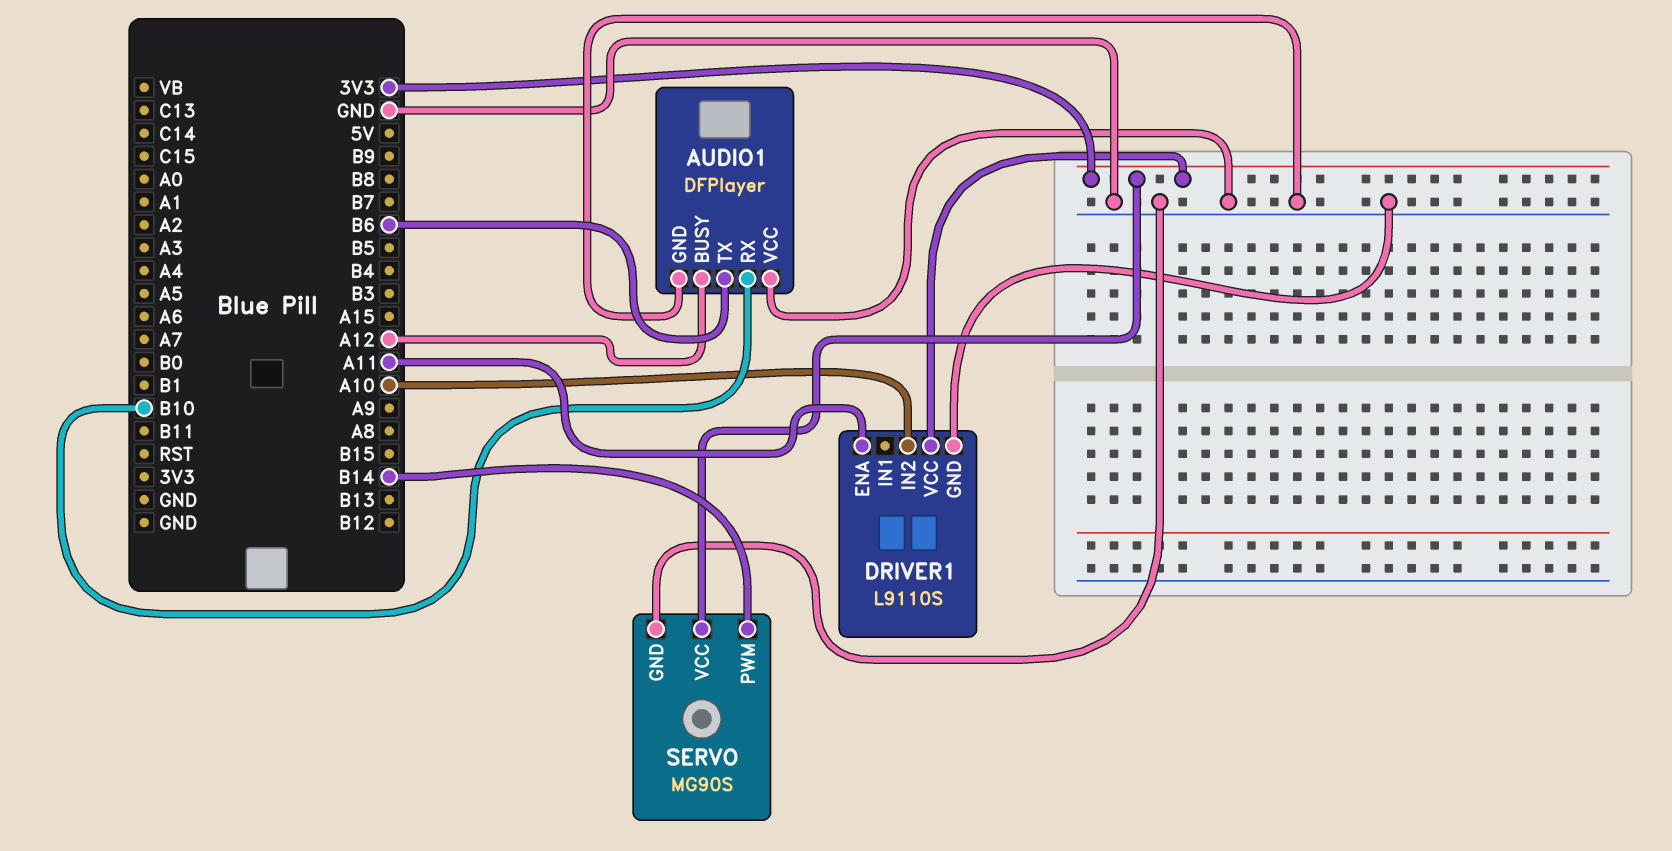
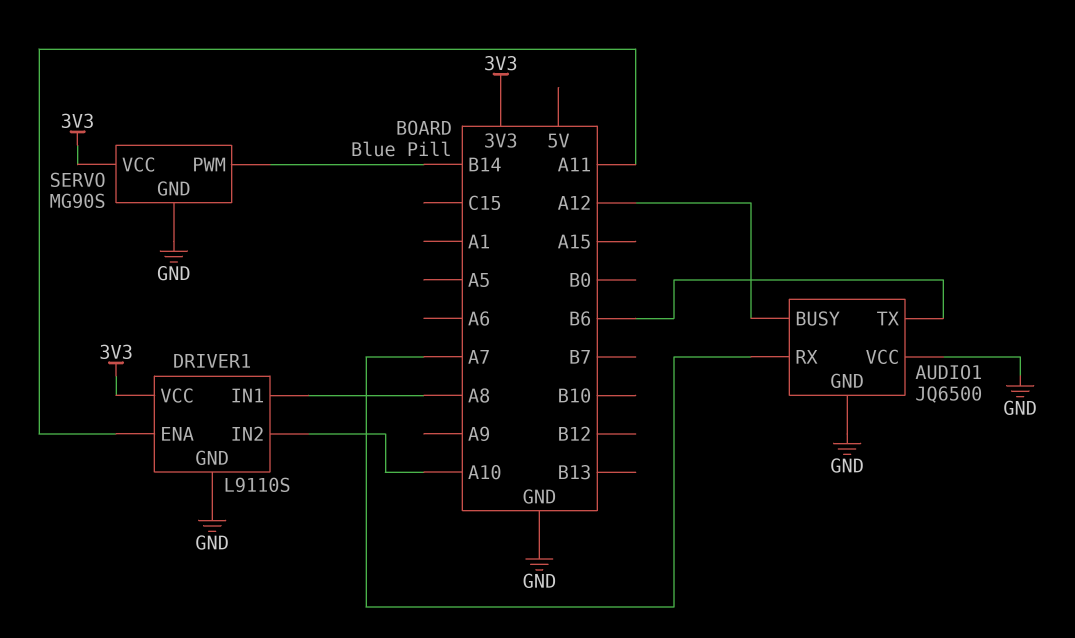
AUDIO1: DFPlayer -> JQ6500
AUDIO1 pin RX: B10 -> A7
DRIVER1 pin IN1: none -> A8

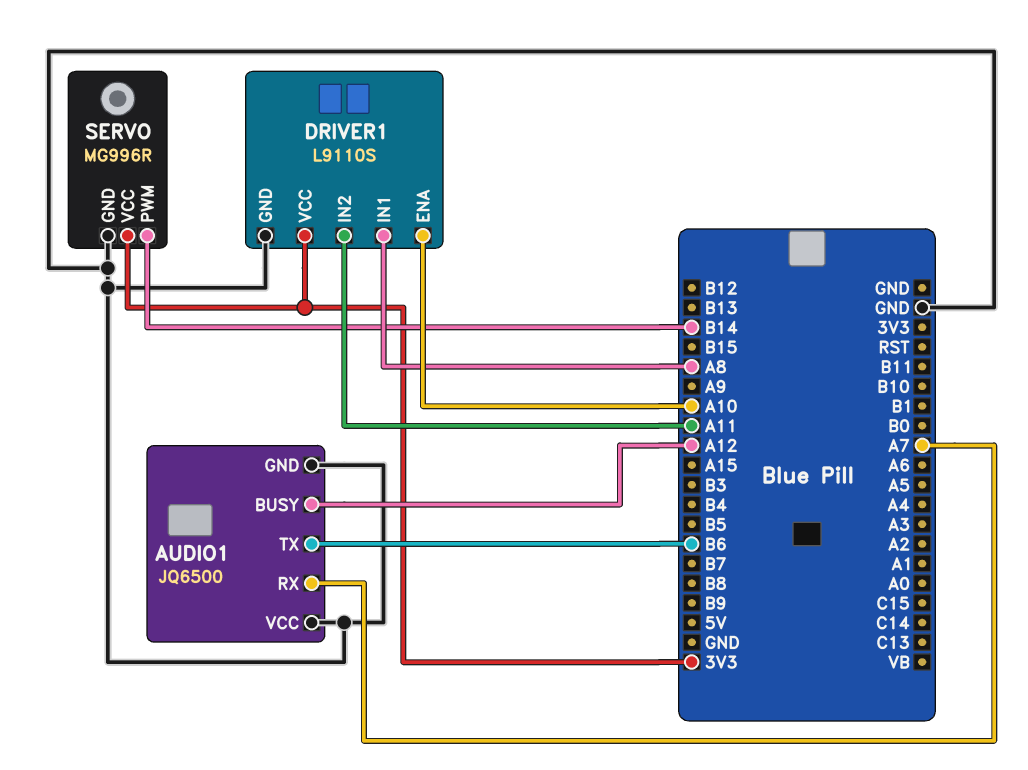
DRIVER1 pin ENA: A11 -> A10
DRIVER1 pin IN2: A10 -> A11
SERVO: MG90S -> MG996R

